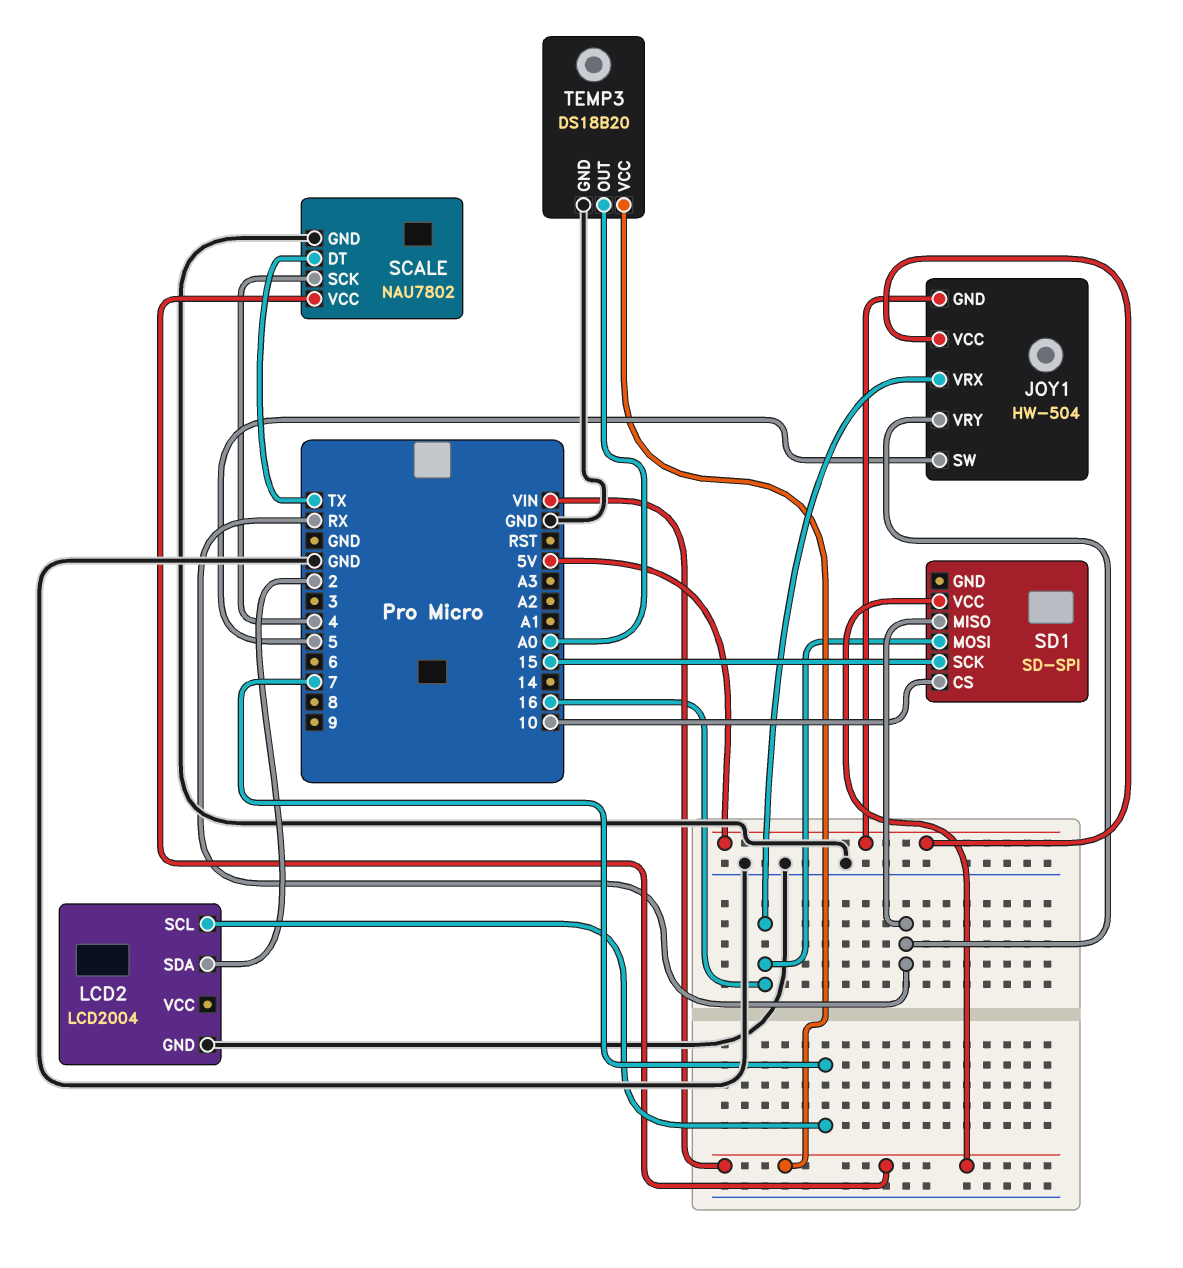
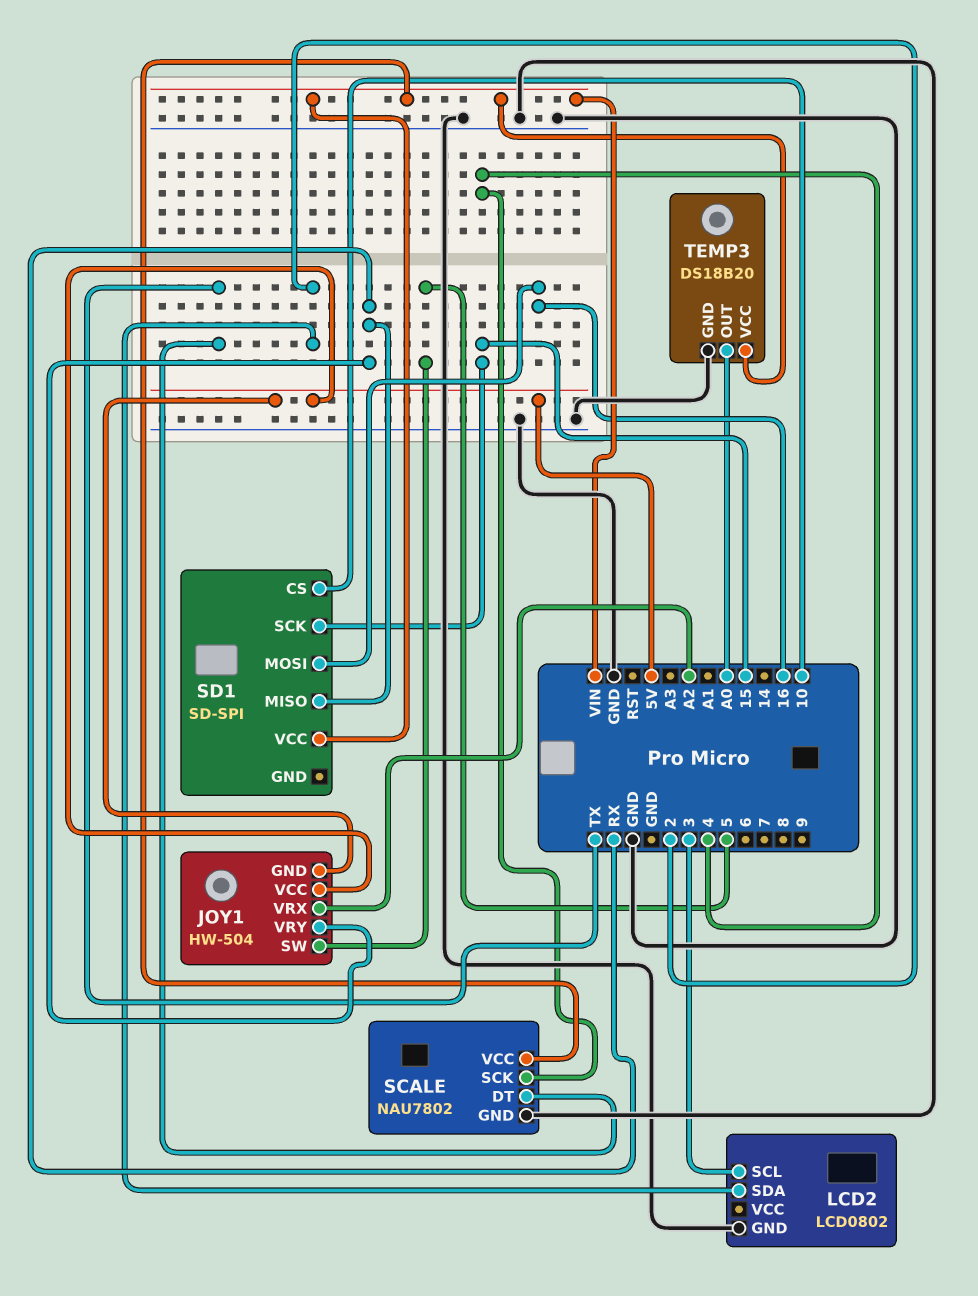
JOY1 pin VRX: 16 -> A2
LCD2: LCD2004 -> LCD0802
LCD2 pin SCL: 7 -> 3

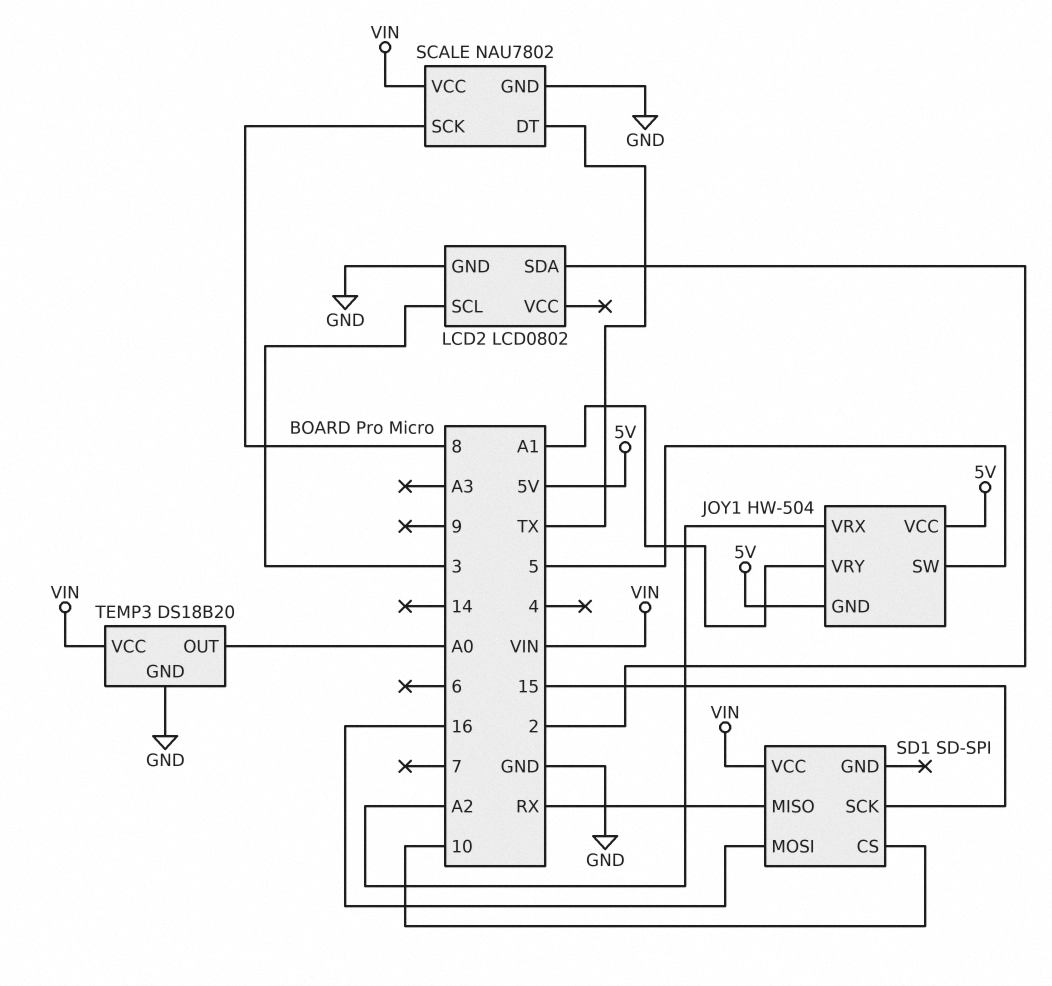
JOY1 pin VRY: RX -> A1
SCALE pin SCK: 4 -> 8

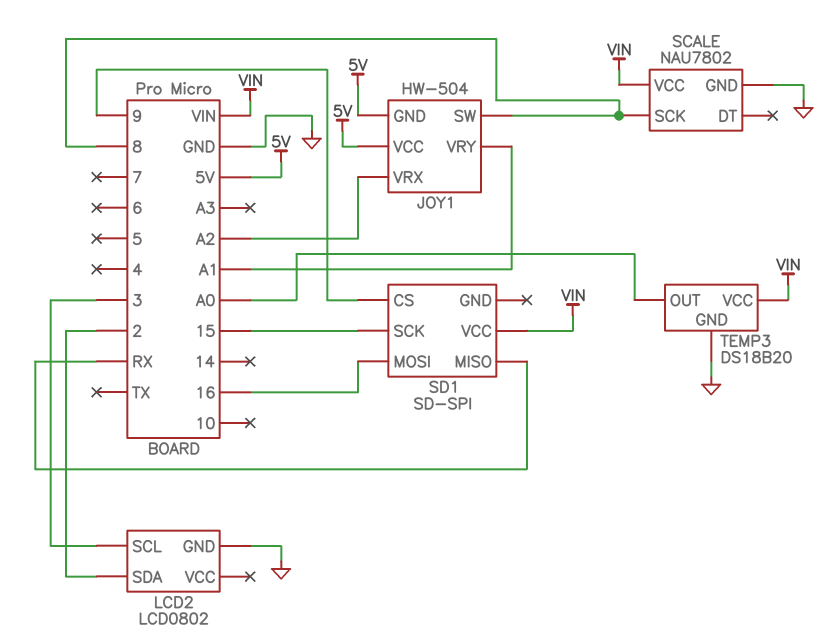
JOY1 pin SW: 5 -> 8
SCALE pin DT: TX -> none
SD1 pin CS: 10 -> 9

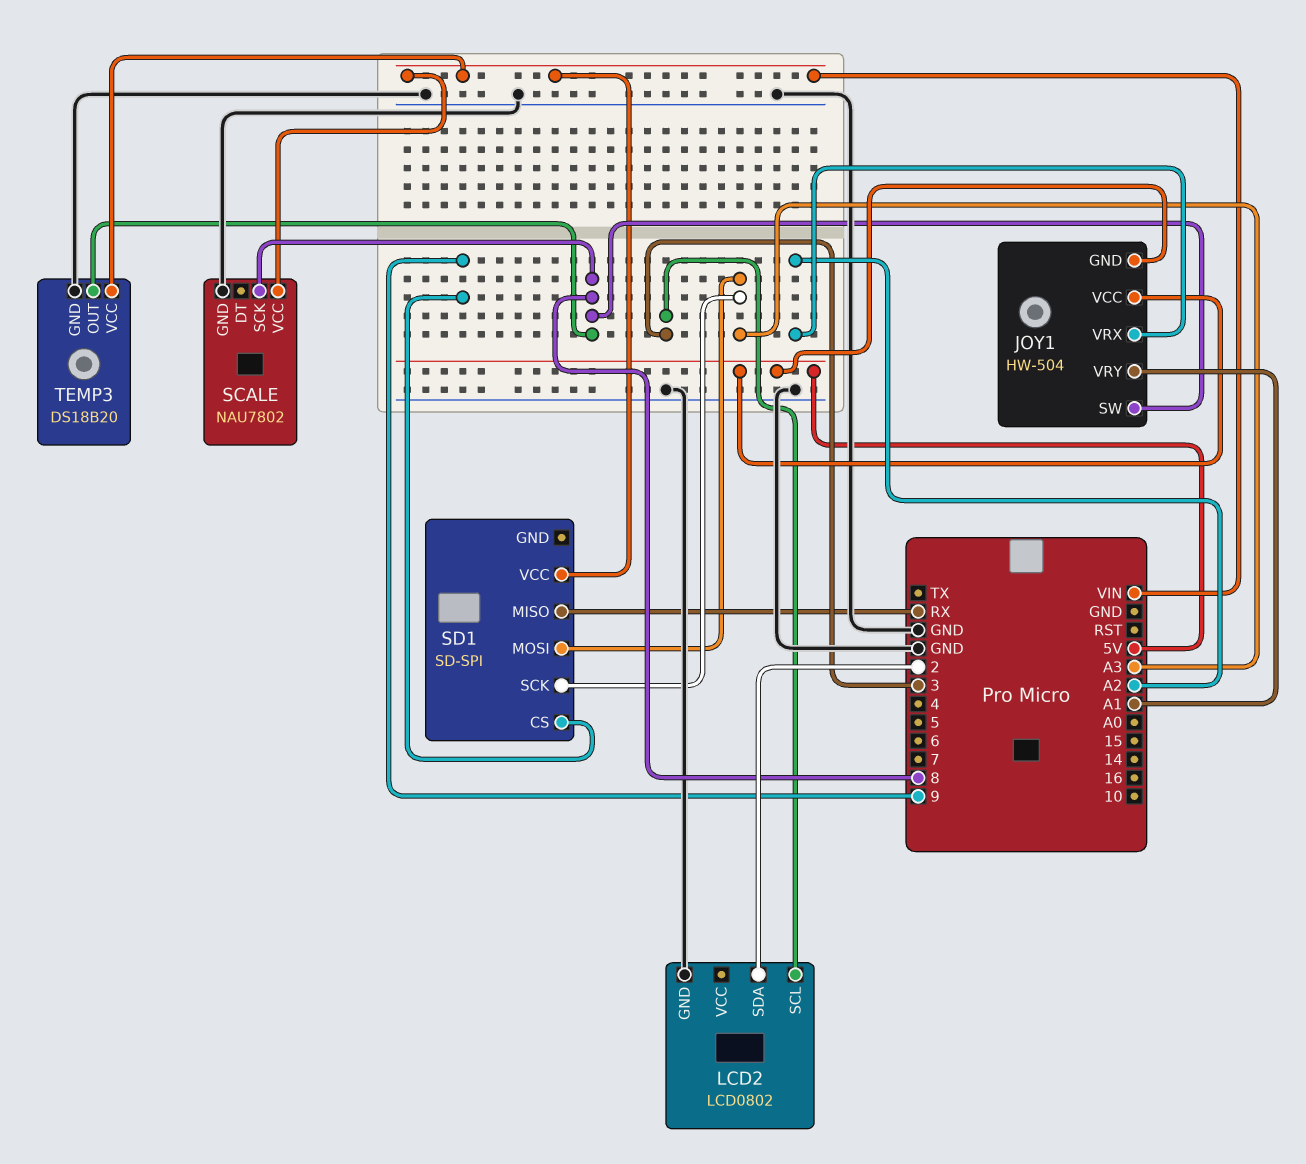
SD1 pin MOSI: 16 -> A3
SD1 pin SCK: 15 -> A3
TEMP3 pin OUT: A0 -> 8

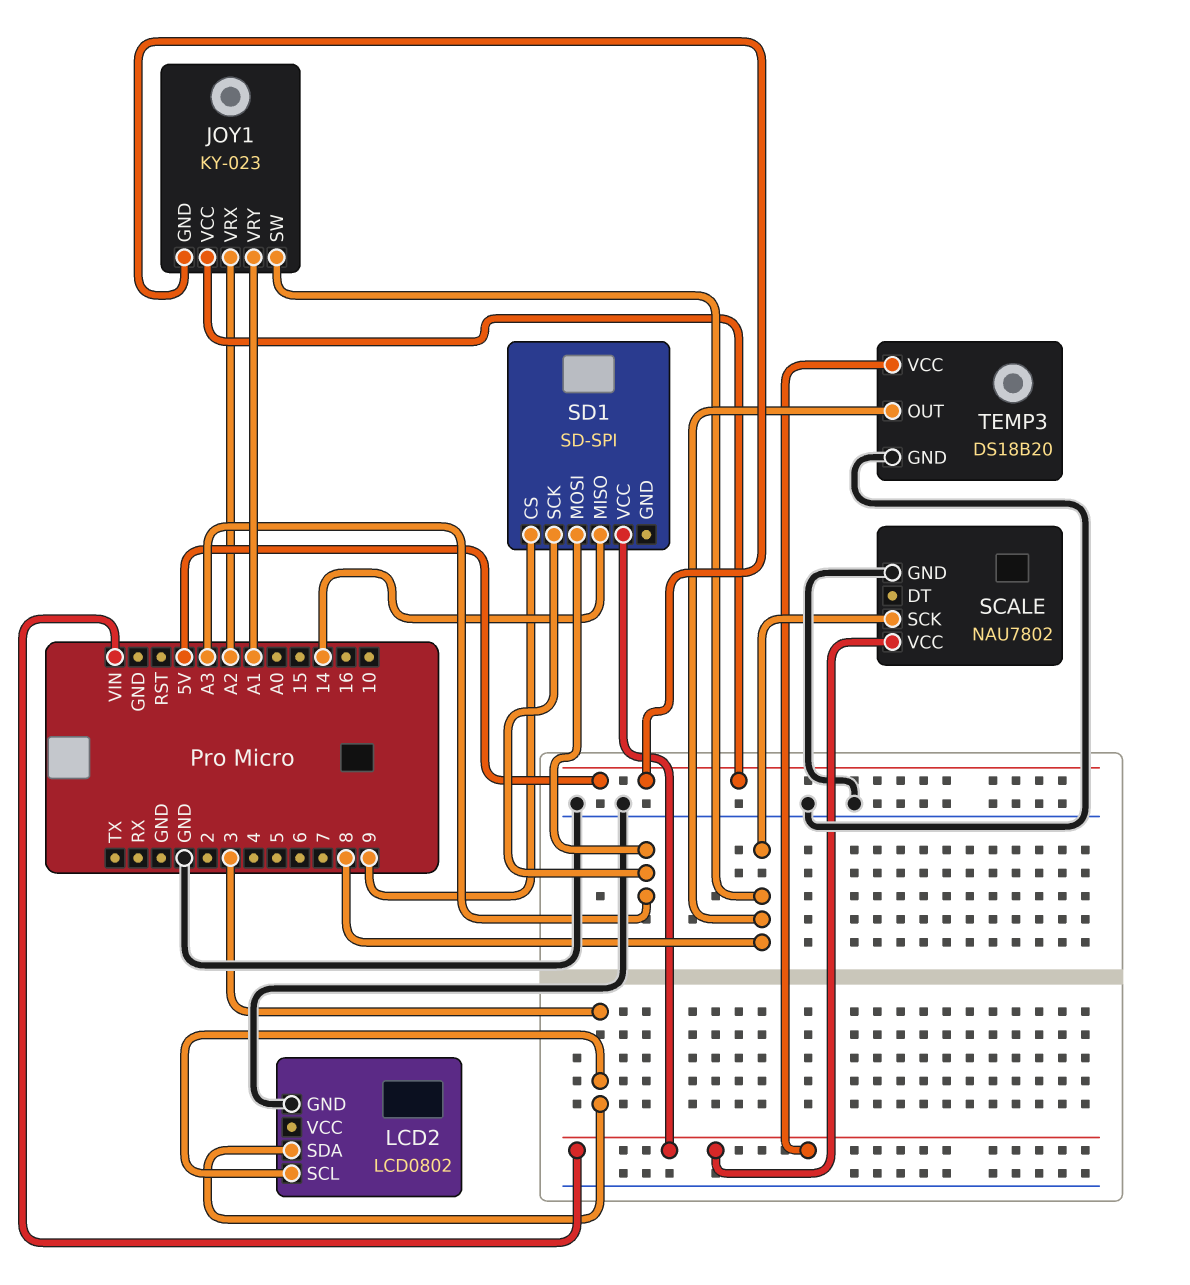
JOY1: HW-504 -> KY-023
LCD2 pin SDA: 2 -> 3
SD1 pin MISO: RX -> 14

